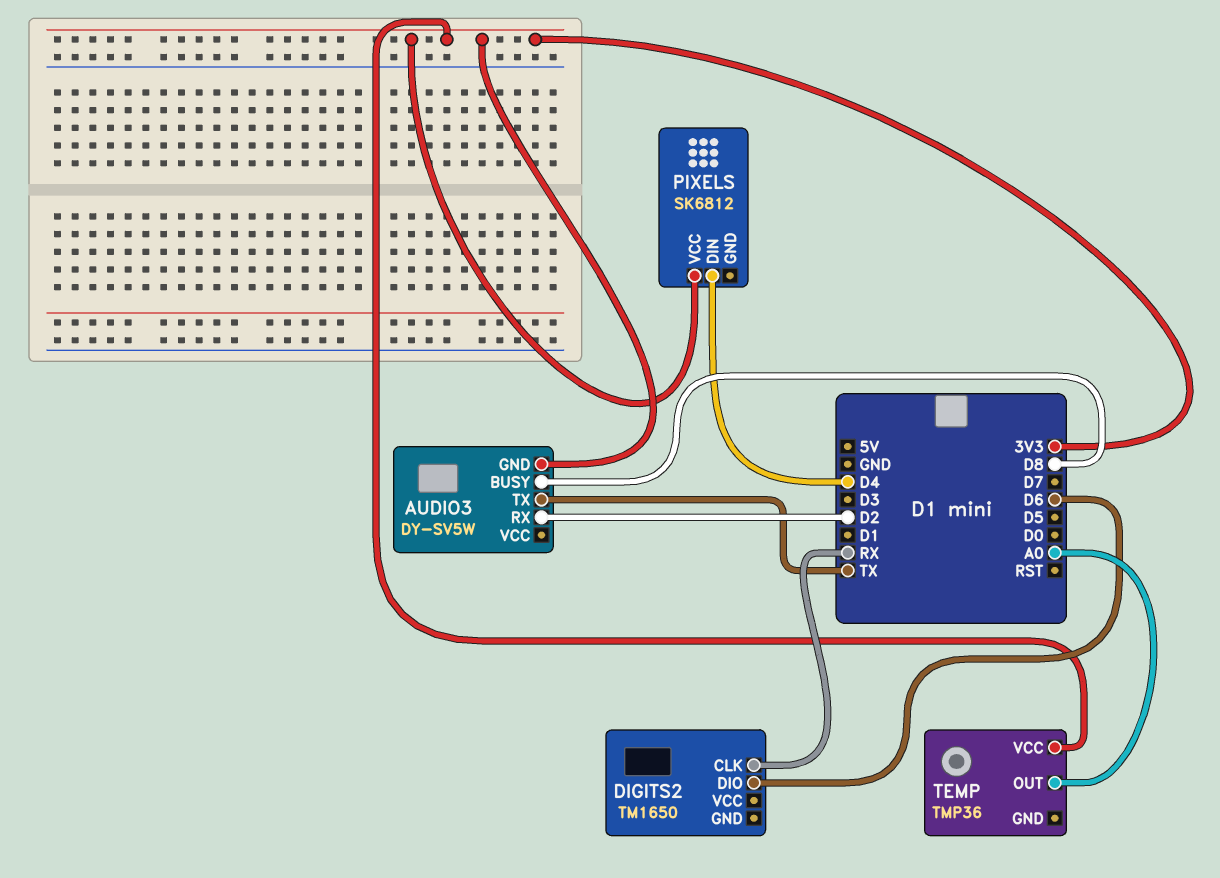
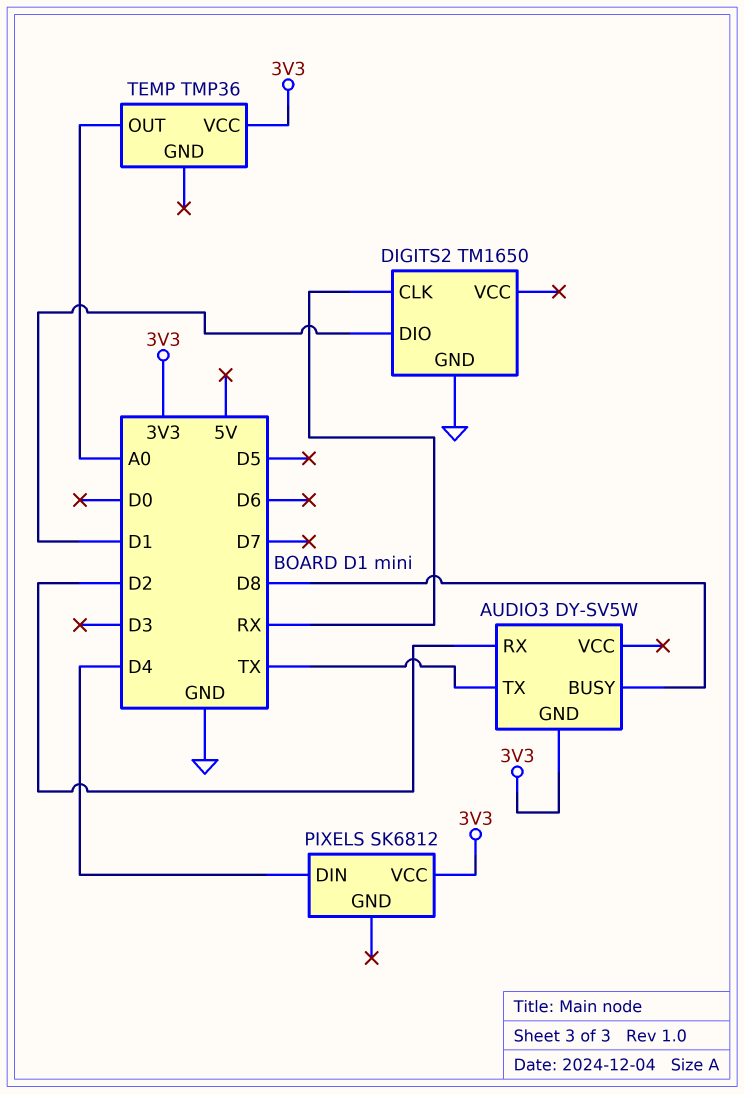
DIGITS2 pin DIO: D6 -> D1
DIGITS2 pin GND: none -> GND

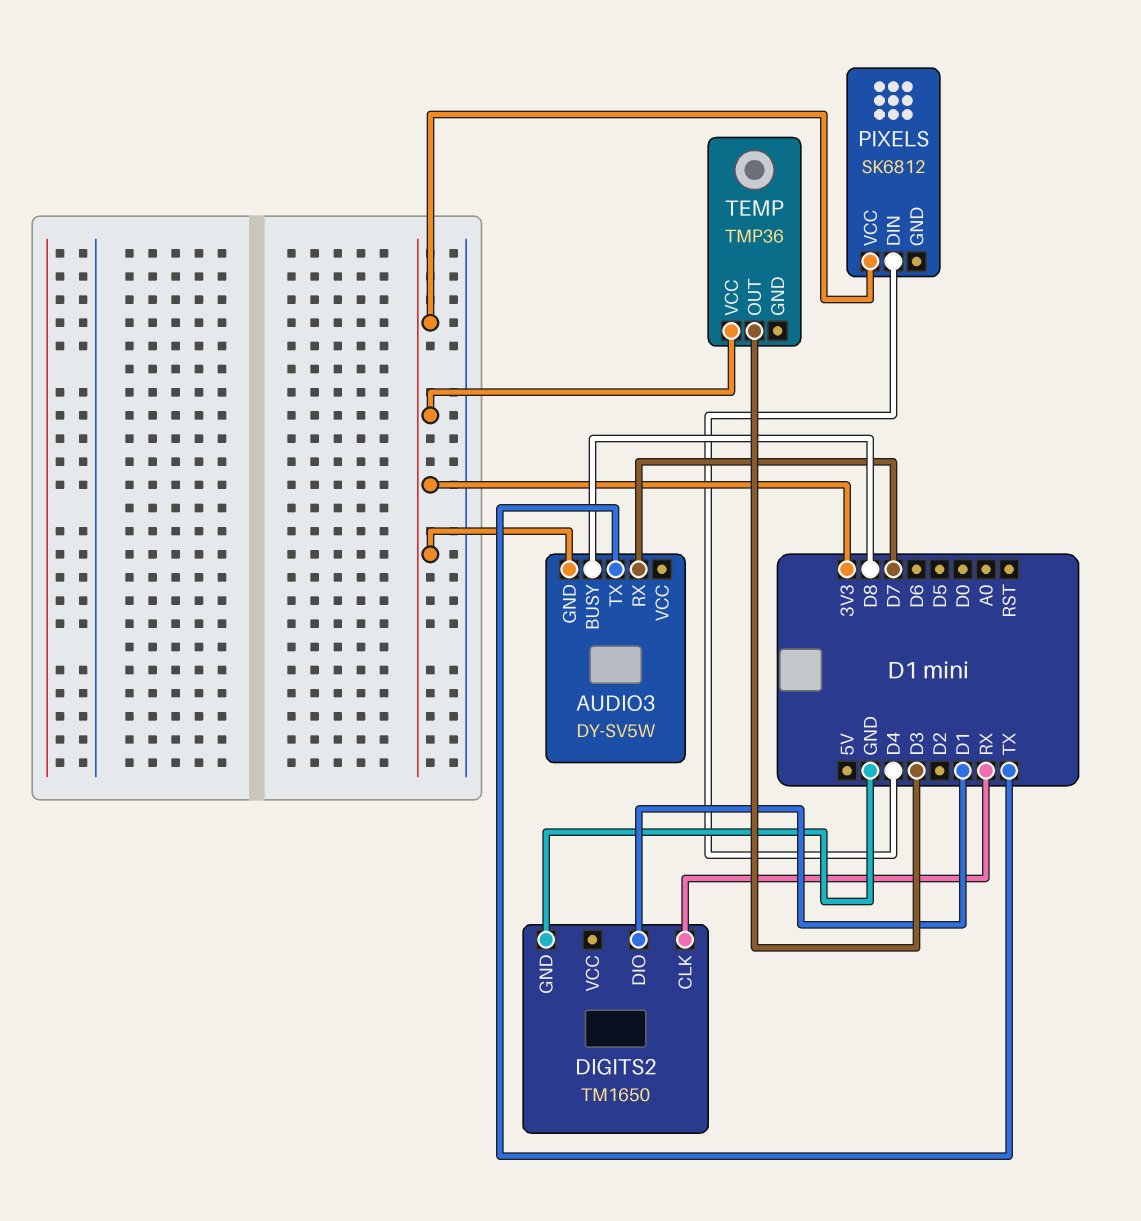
AUDIO3 pin RX: D2 -> D7
TEMP pin OUT: A0 -> D3

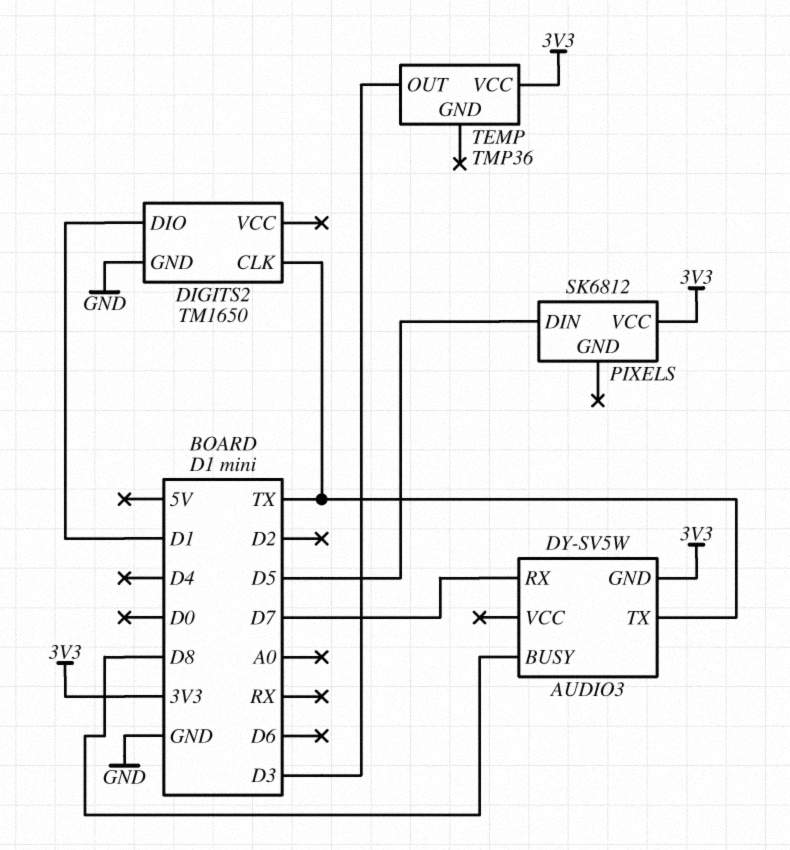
DIGITS2 pin CLK: RX -> TX
PIXELS pin DIN: D4 -> D5

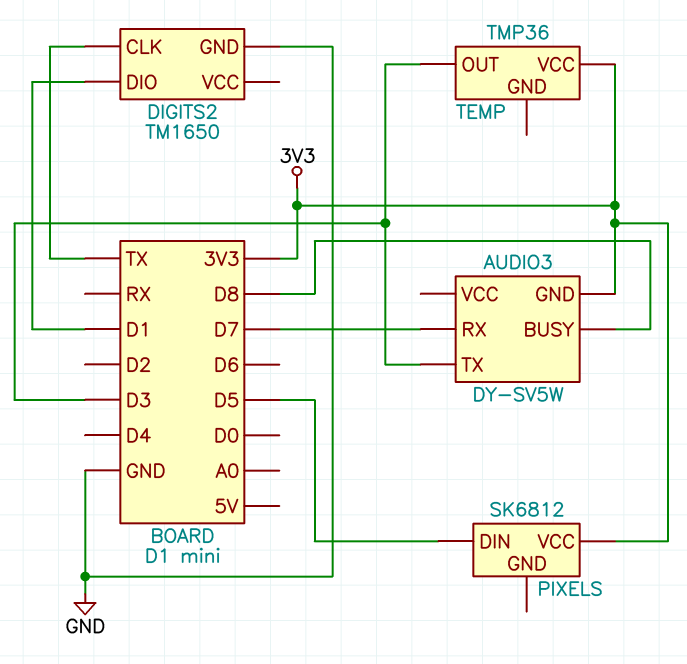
AUDIO3 pin TX: TX -> D3

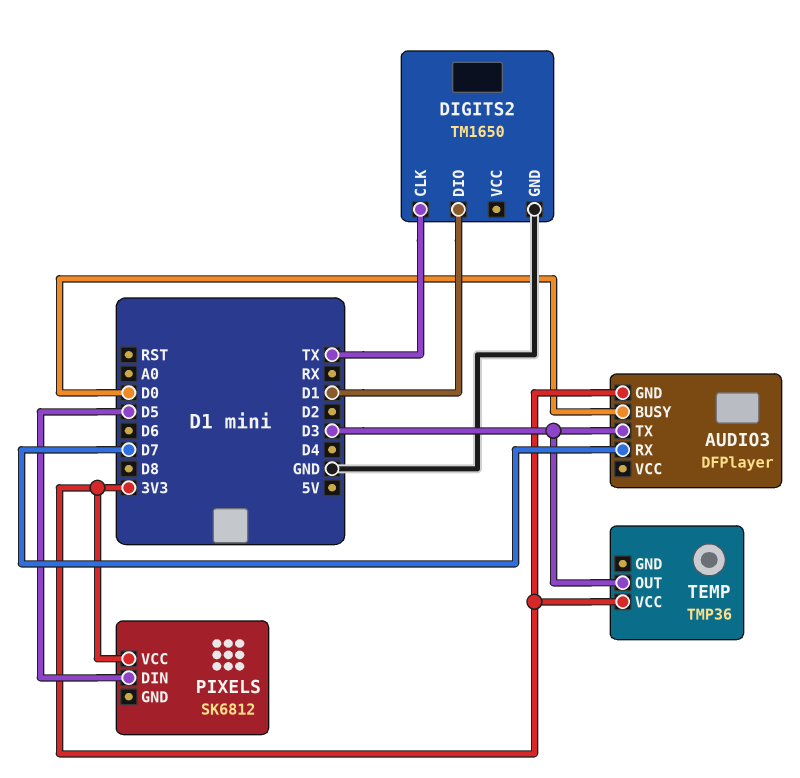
AUDIO3: DY-SV5W -> DFPlayer
AUDIO3 pin BUSY: D8 -> D0

